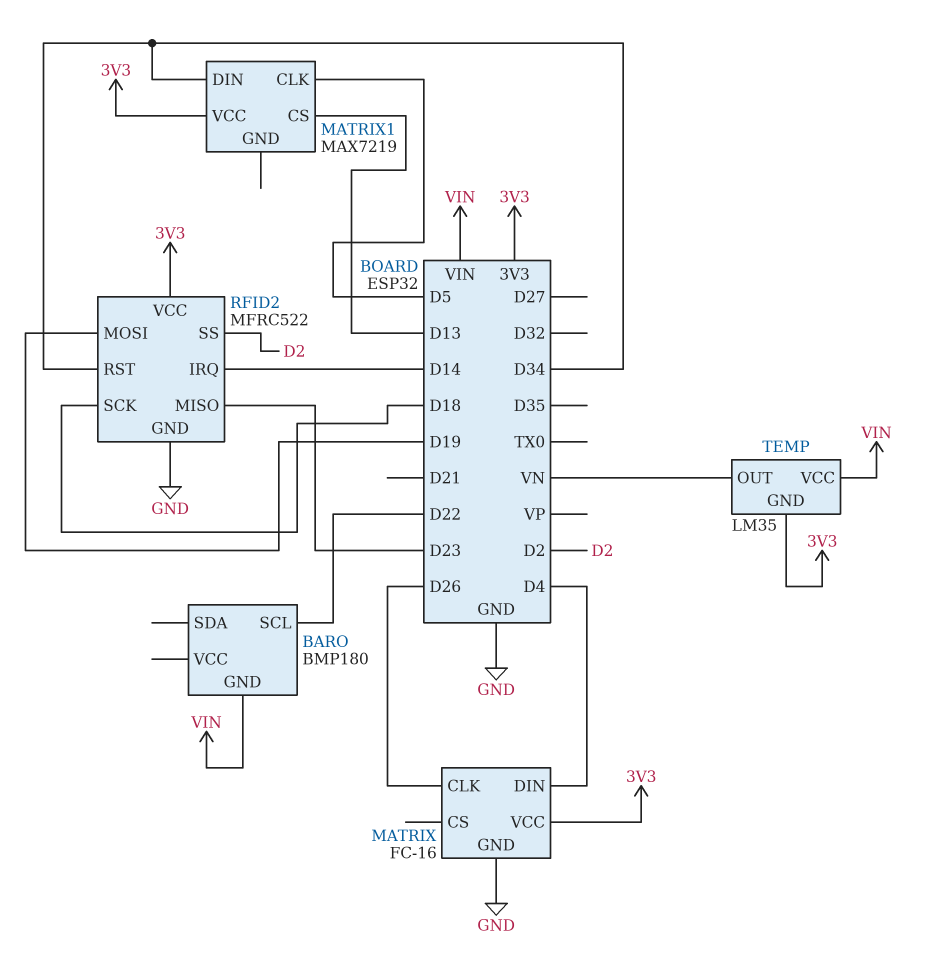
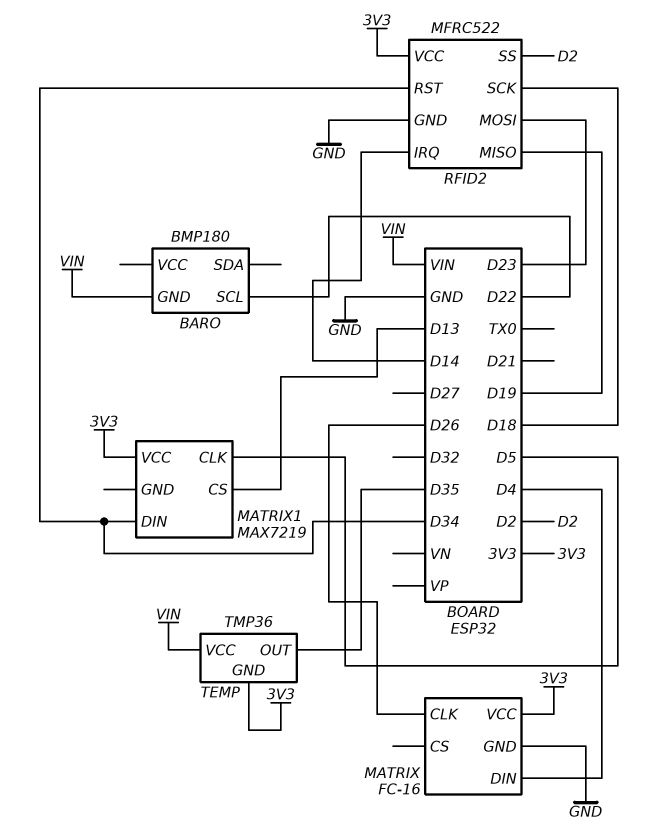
RFID2 pin MISO: D23 -> D19
RFID2 pin MOSI: D19 -> D23
TEMP: LM35 -> TMP36
TEMP pin OUT: VN -> D35

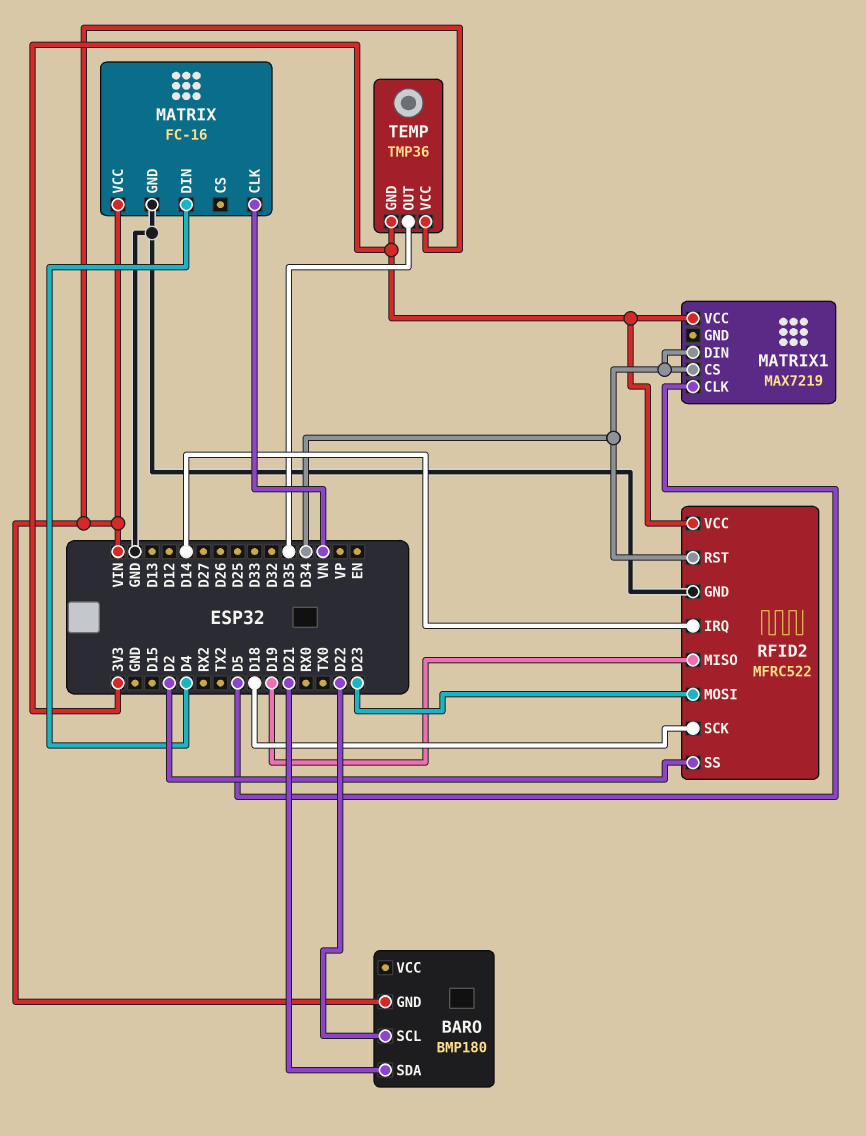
BARO pin SDA: none -> D21
MATRIX pin CLK: D26 -> VN
MATRIX pin VCC: 3V3 -> VIN
MATRIX1 pin CS: D13 -> D34

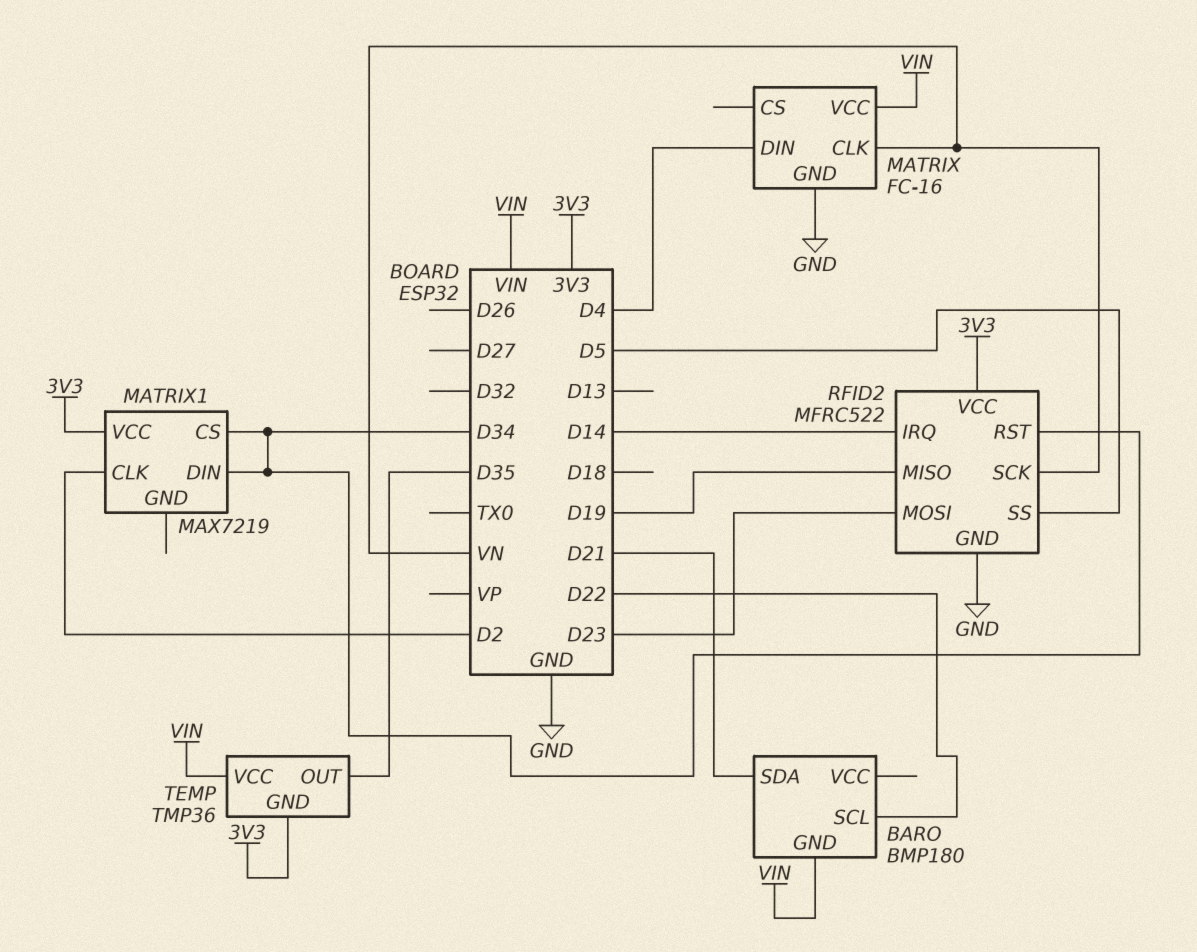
MATRIX1 pin CLK: D5 -> D2
RFID2 pin SCK: D18 -> VN
RFID2 pin SS: D2 -> D5

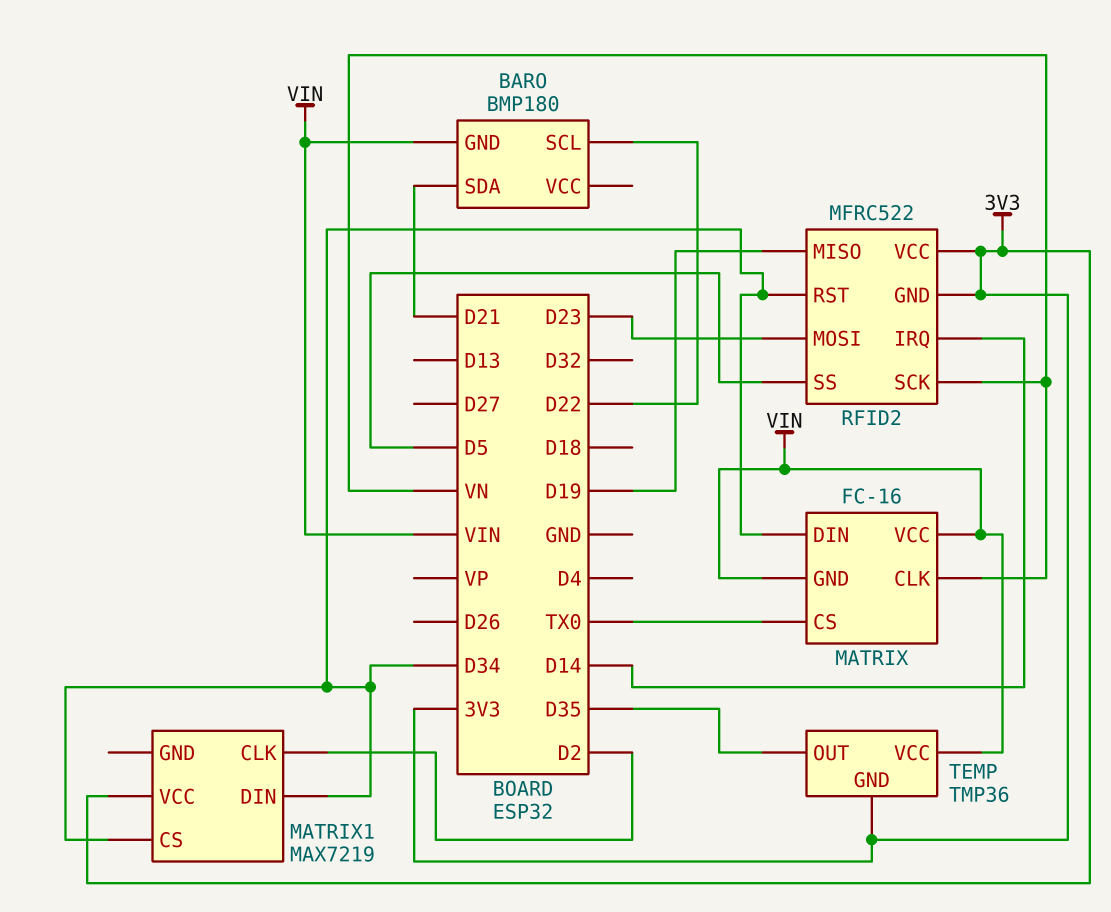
MATRIX pin CS: none -> TX0
MATRIX pin DIN: D4 -> D34
MATRIX pin GND: GND -> VIN
RFID2 pin GND: GND -> 3V3

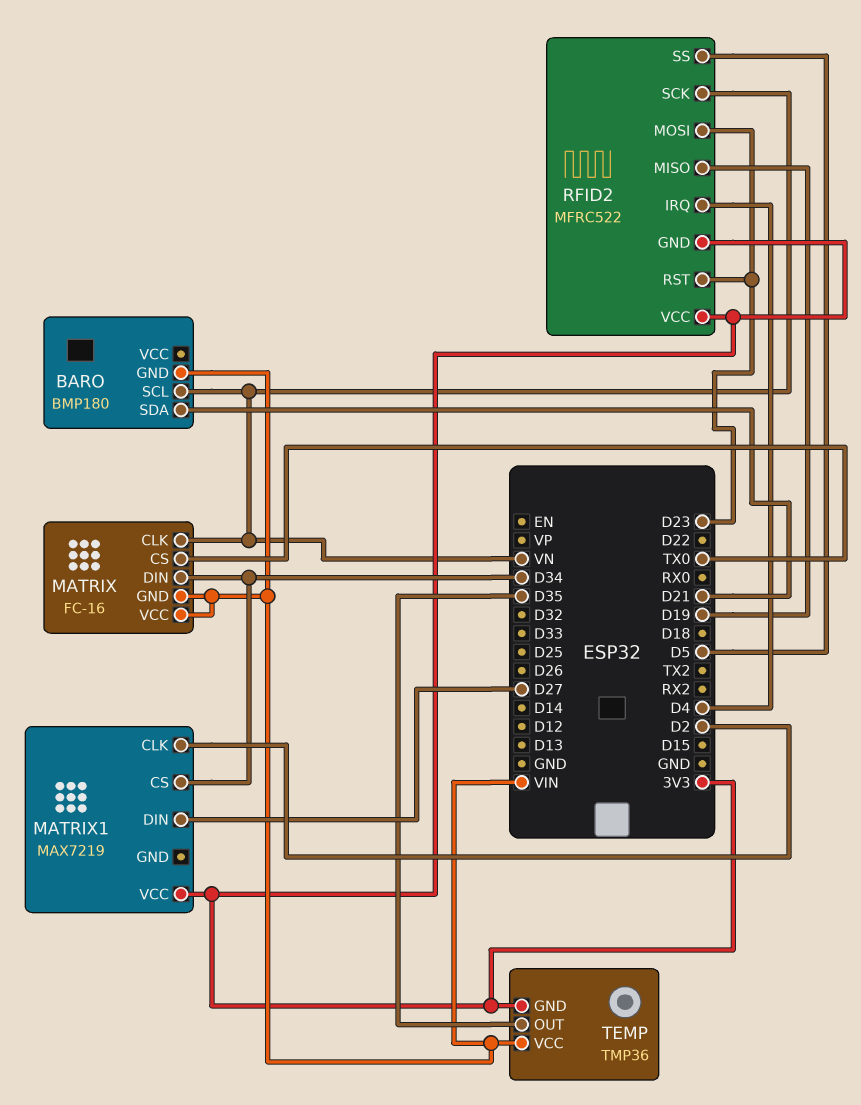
BARO pin SCL: D22 -> VN
MATRIX1 pin DIN: D34 -> D27
RFID2 pin IRQ: D14 -> D4
RFID2 pin RST: D34 -> D23

